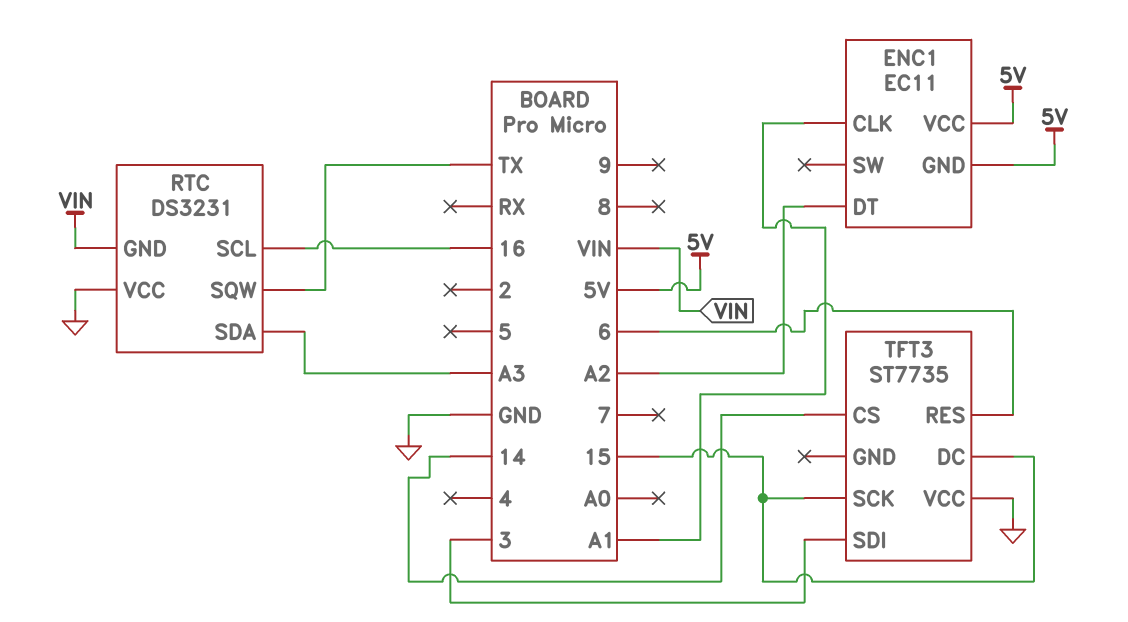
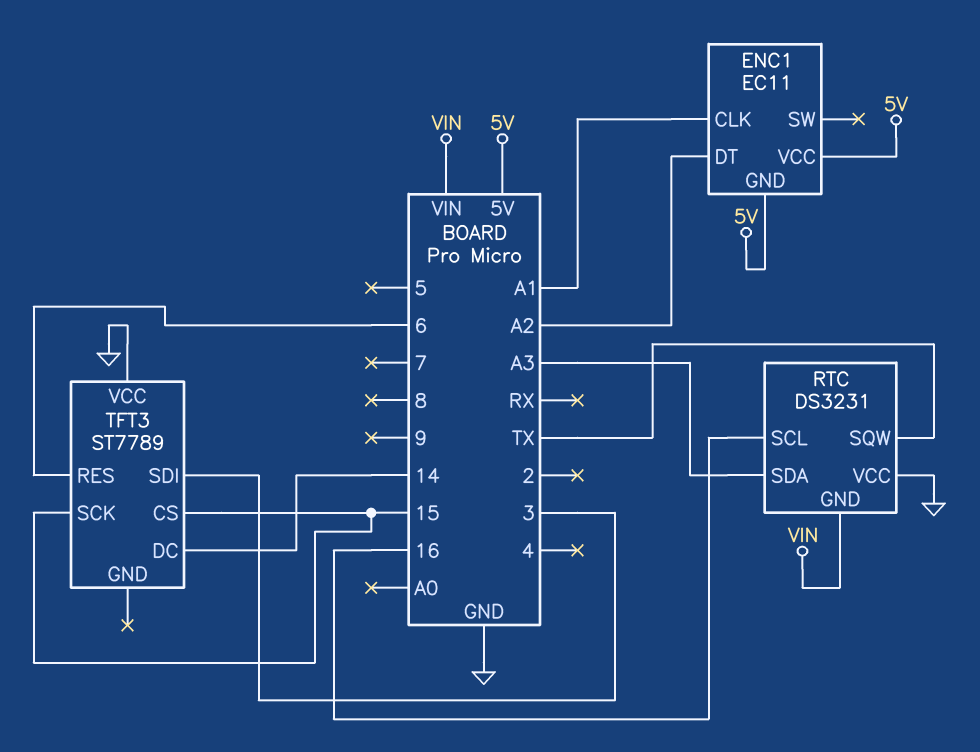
TFT3: ST7735 -> ST7789
TFT3 pin CS: 14 -> 15
TFT3 pin DC: 15 -> 14

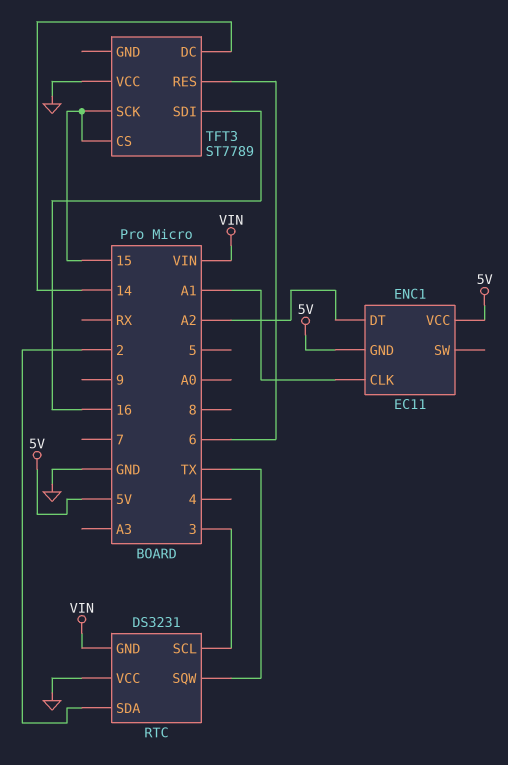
RTC pin SCL: 16 -> 3
RTC pin SDA: A3 -> 2
TFT3 pin SDI: 3 -> 16

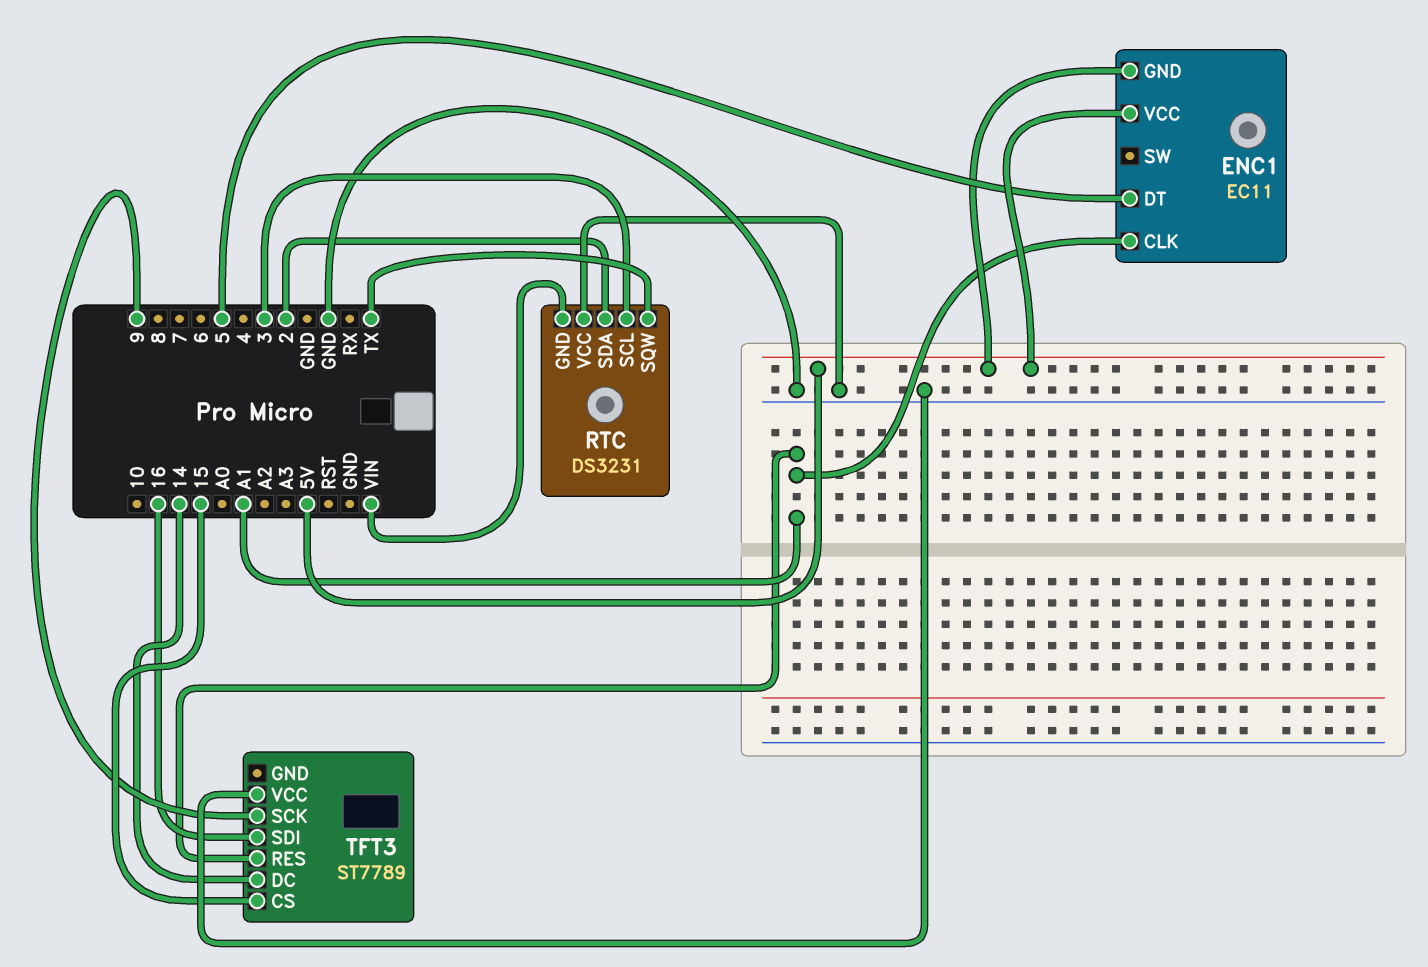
ENC1 pin DT: A2 -> 5
TFT3 pin RES: 6 -> A1
TFT3 pin SCK: 15 -> 9

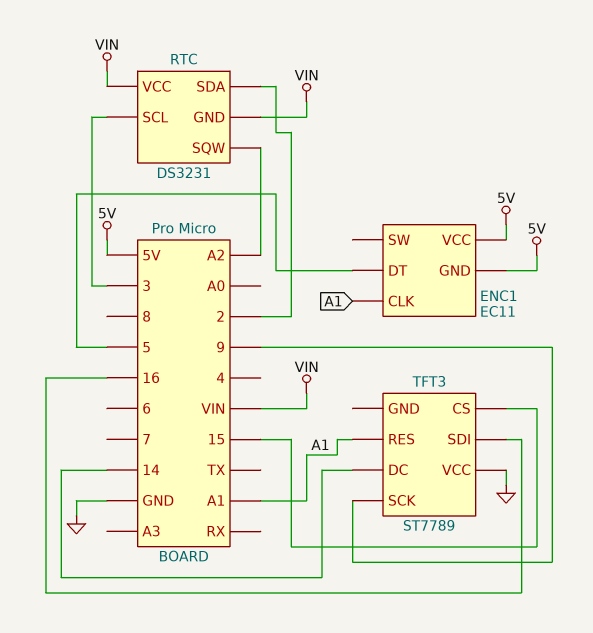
RTC pin SQW: TX -> A2
RTC pin VCC: GND -> VIN

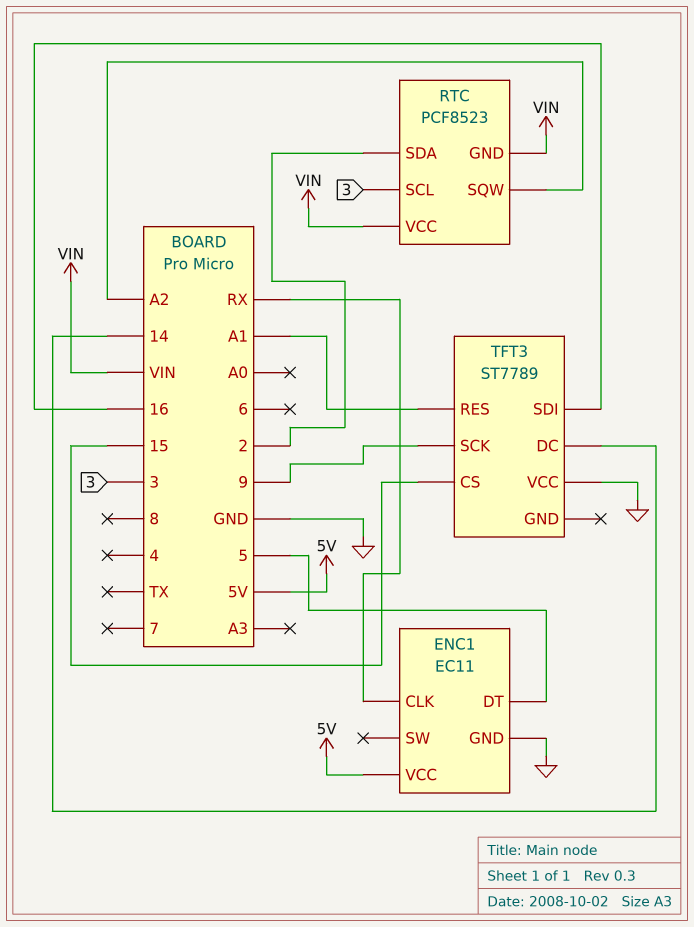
ENC1 pin CLK: A1 -> RX
ENC1 pin GND: 5V -> GND
RTC: DS3231 -> PCF8523

